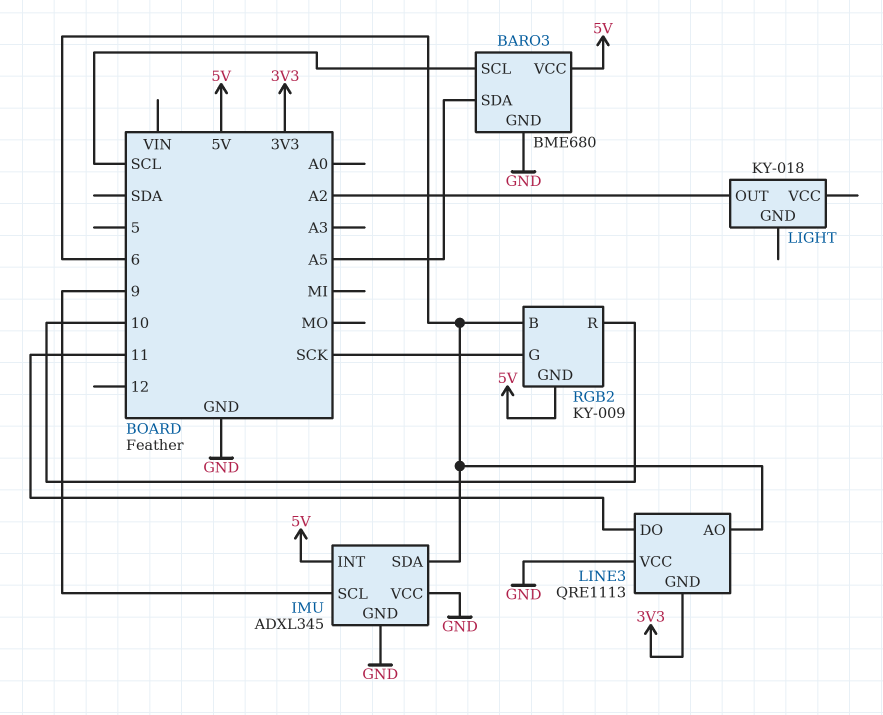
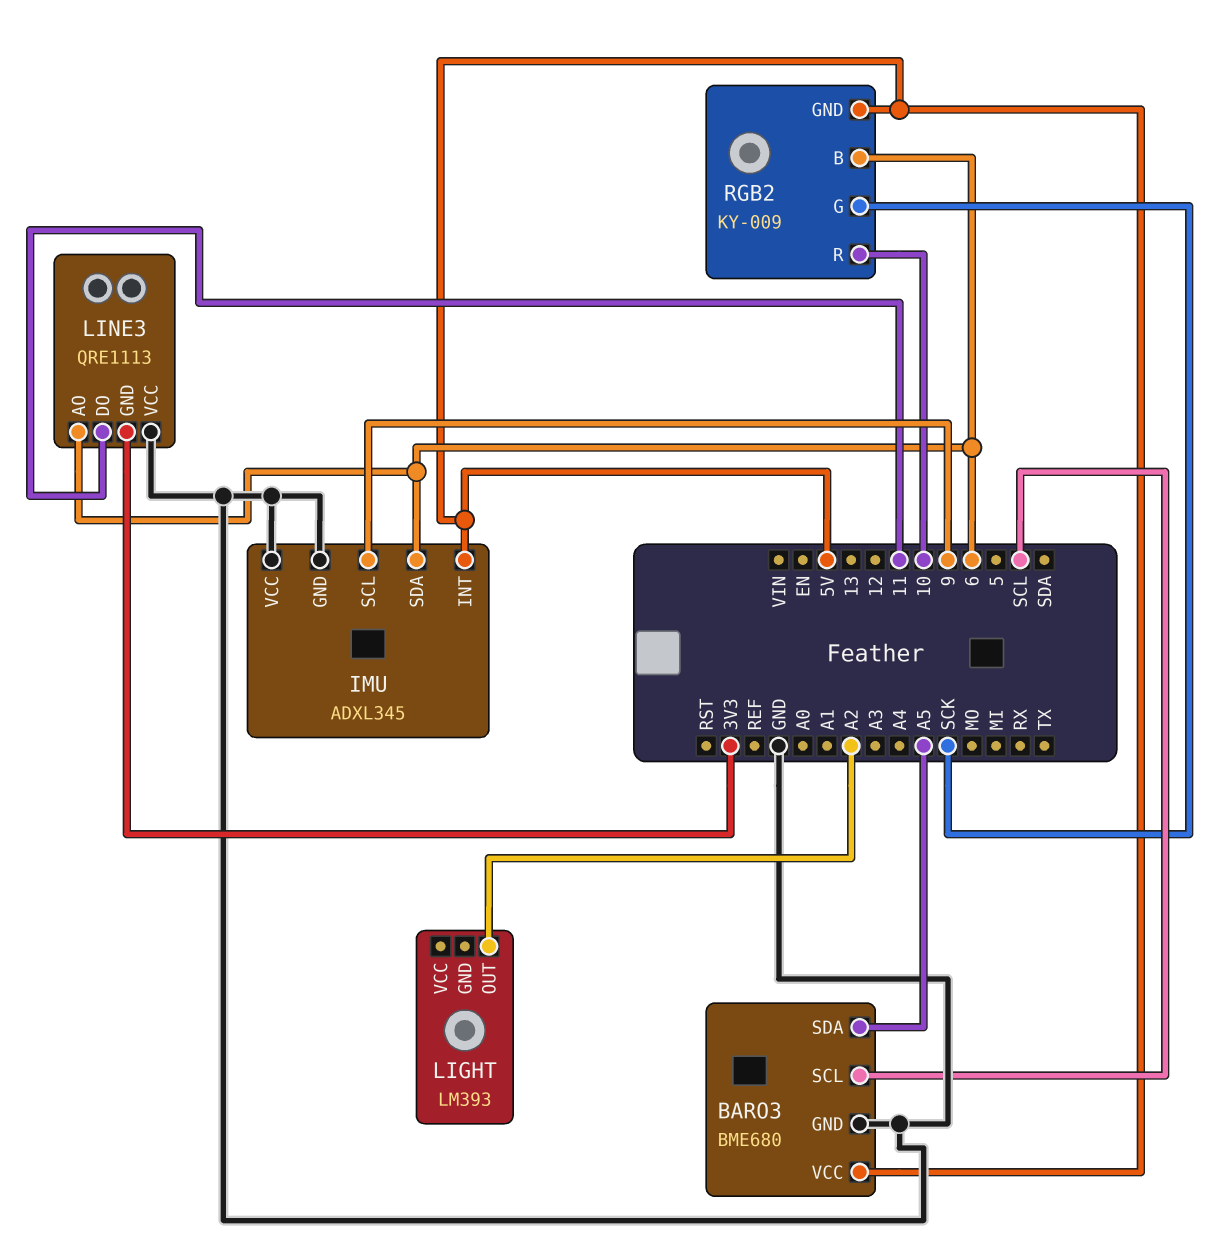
LIGHT: KY-018 -> LM393

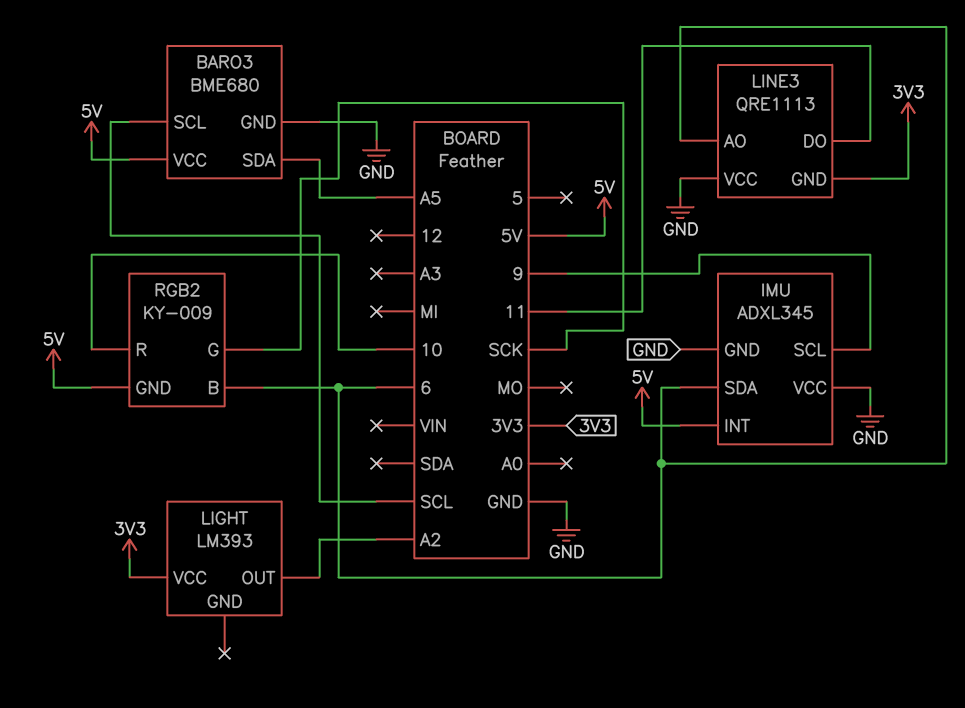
LIGHT pin VCC: none -> 3V3

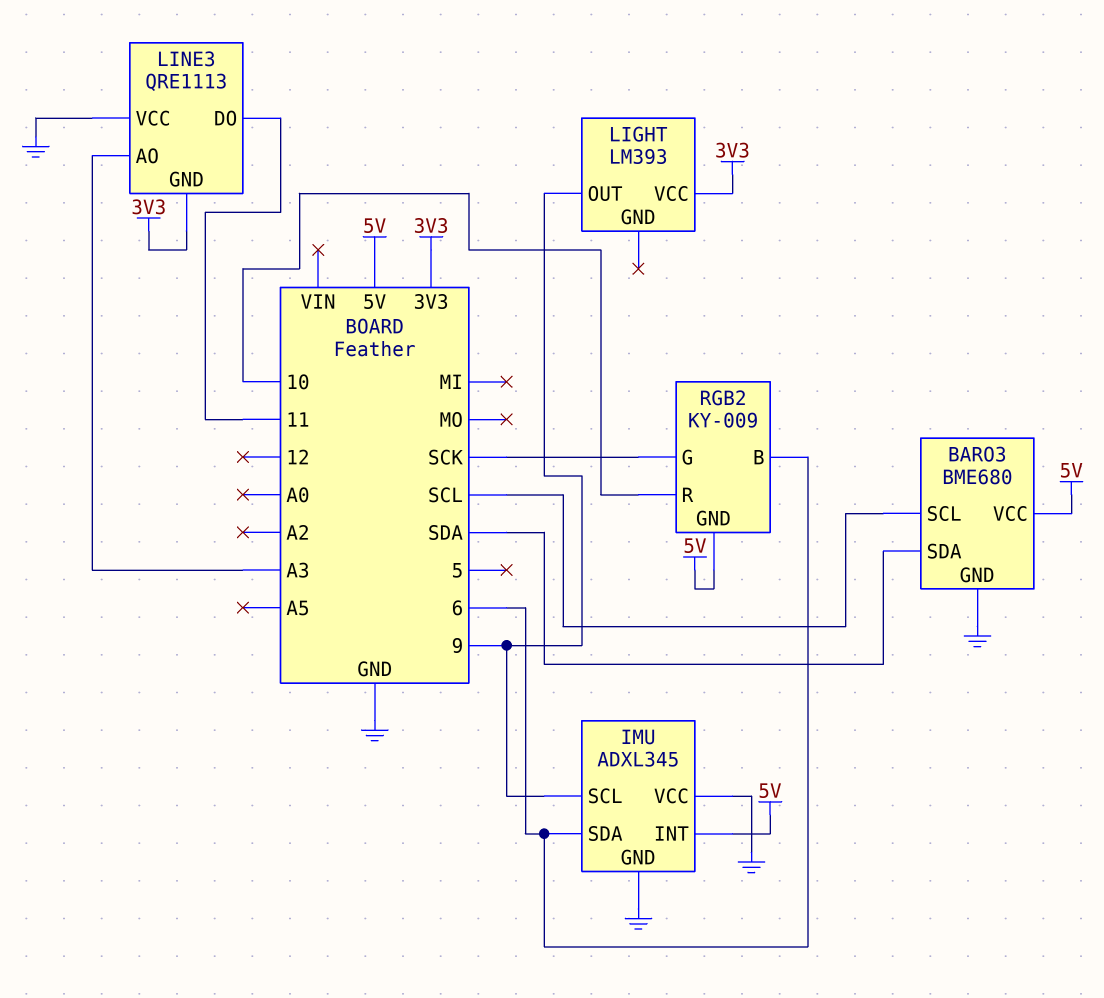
BARO3 pin SDA: A5 -> SDA
LIGHT pin OUT: A2 -> 9
LINE3 pin AO: 6 -> A3

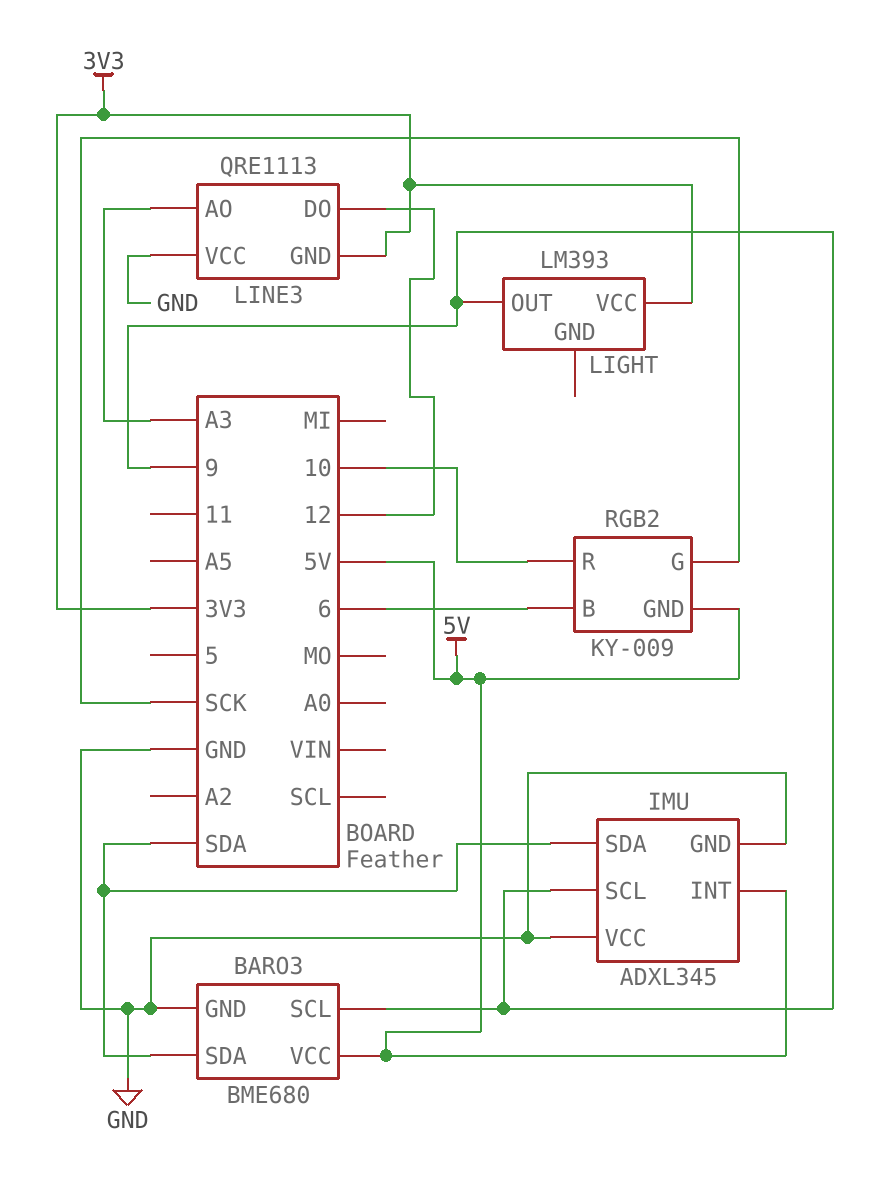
BARO3 pin SCL: SCL -> 9
IMU pin SDA: 6 -> SDA
LINE3 pin DO: 11 -> 12

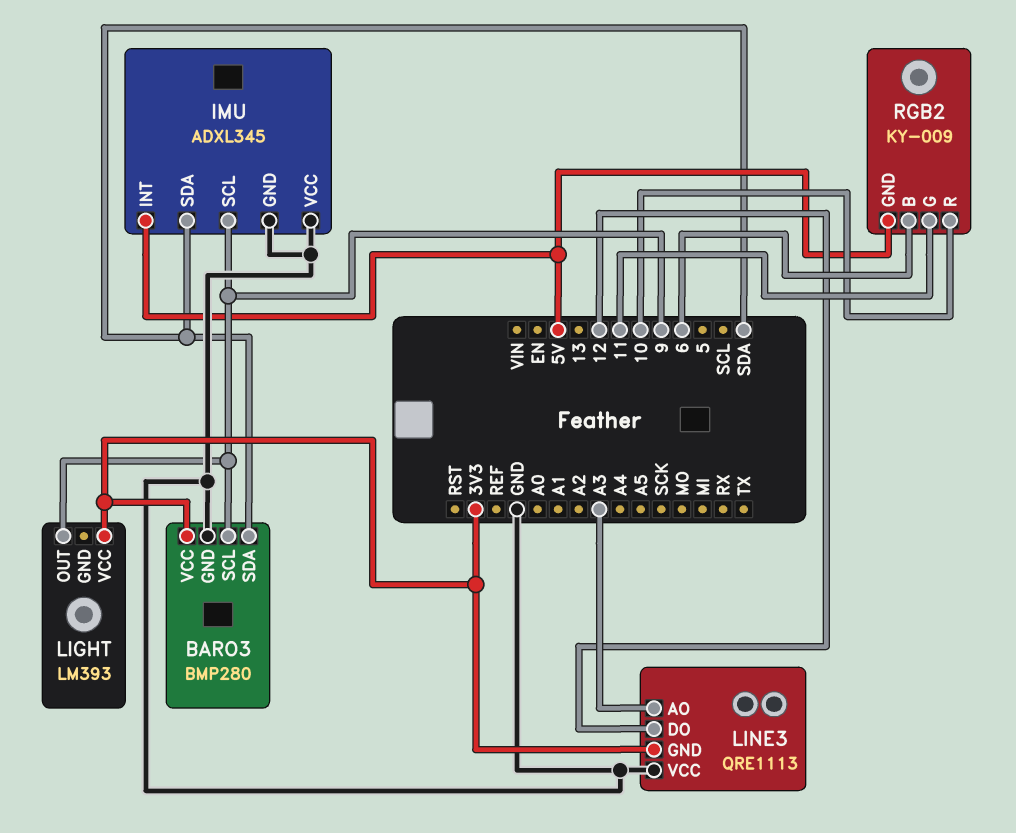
BARO3: BME680 -> BMP280
BARO3 pin VCC: 5V -> 3V3
RGB2 pin G: SCK -> 11

